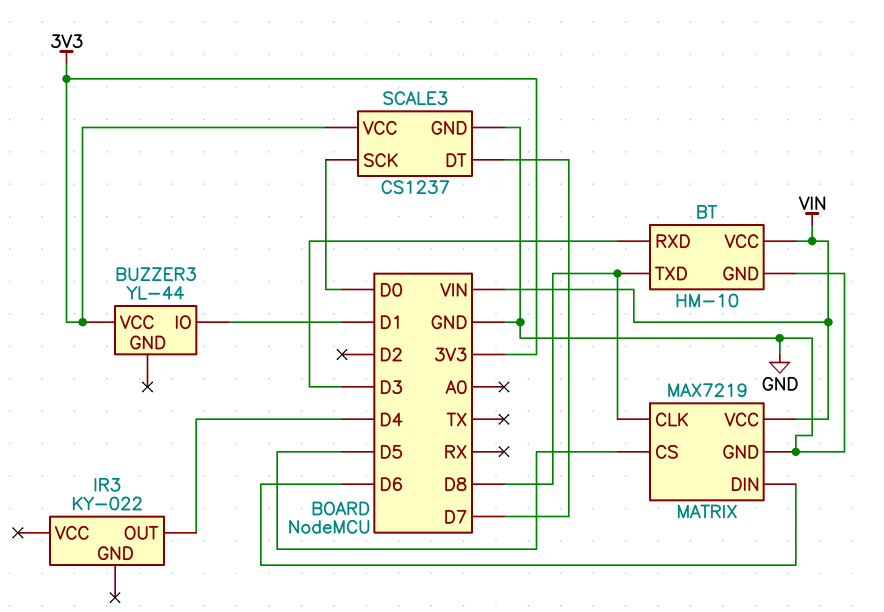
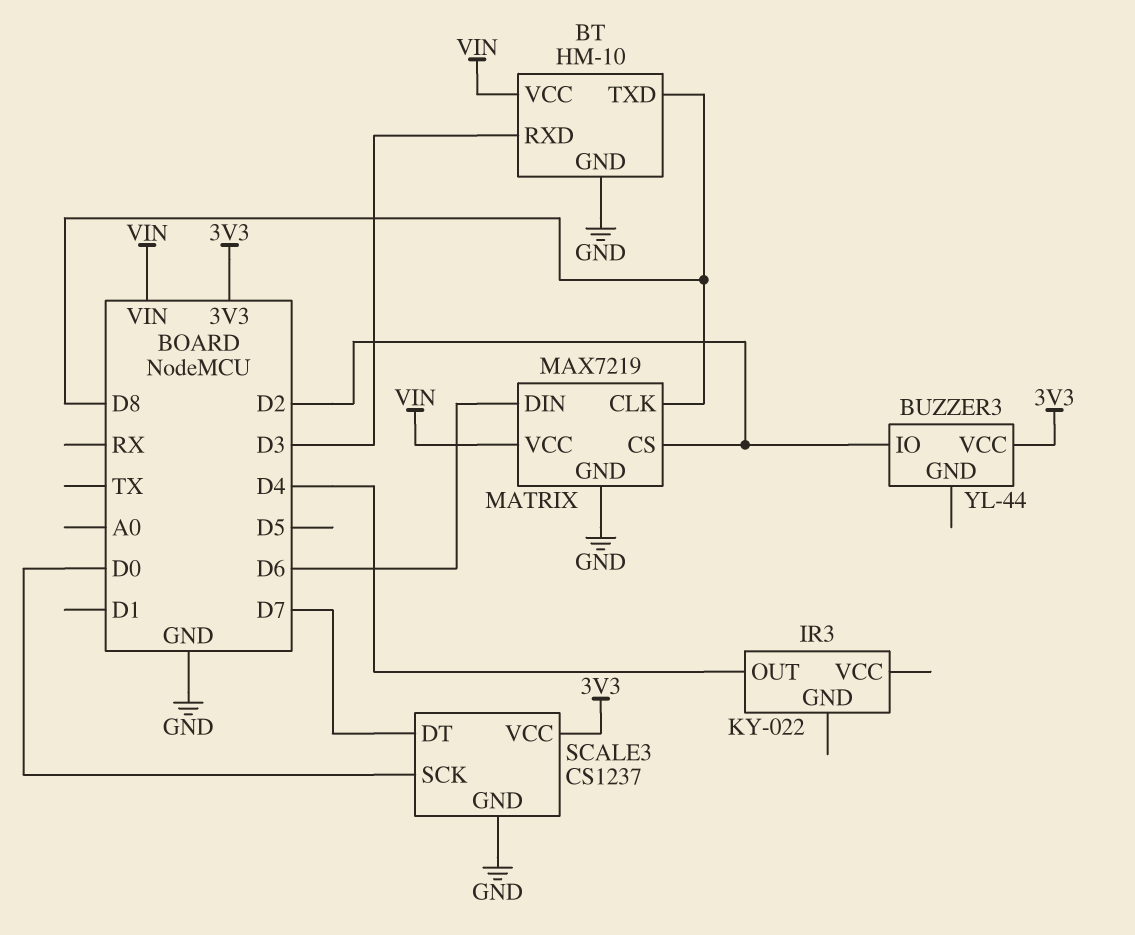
BUZZER3 pin IO: D1 -> D2
MATRIX pin CS: D5 -> D2

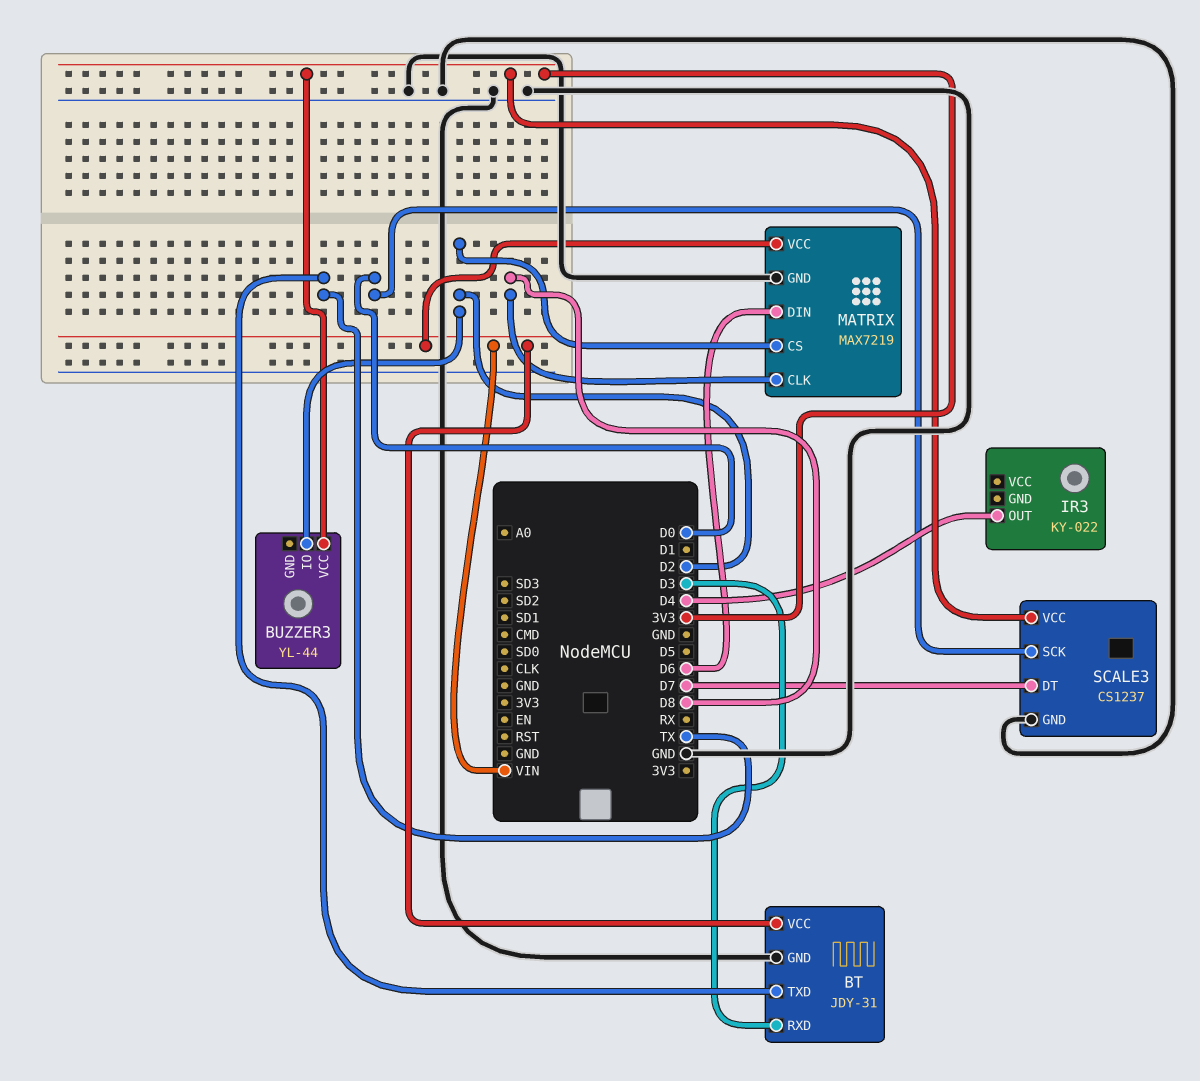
BT: HM-10 -> JDY-31
BT pin TXD: D8 -> TX

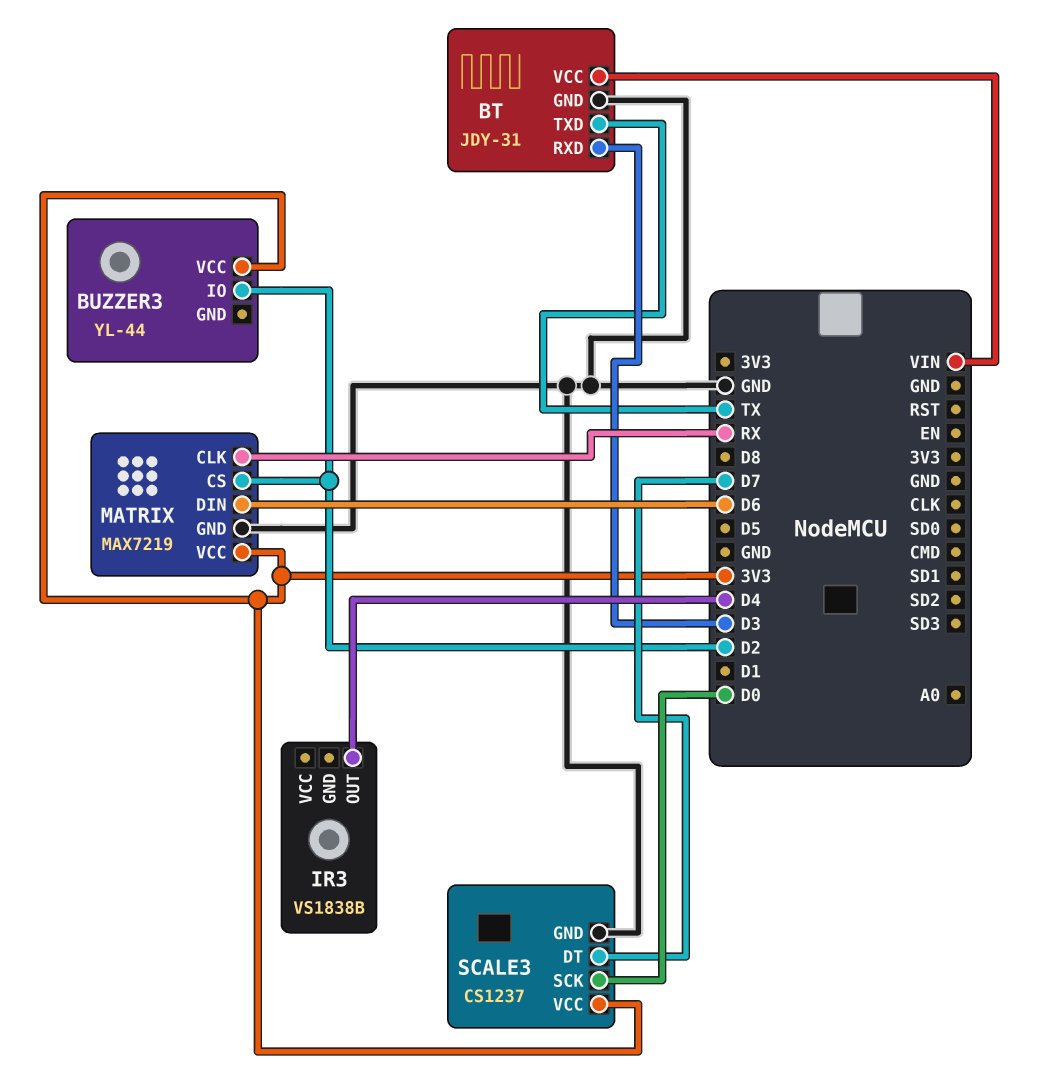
IR3: KY-022 -> VS1838B
MATRIX pin CLK: D8 -> RX
MATRIX pin VCC: VIN -> 3V3

